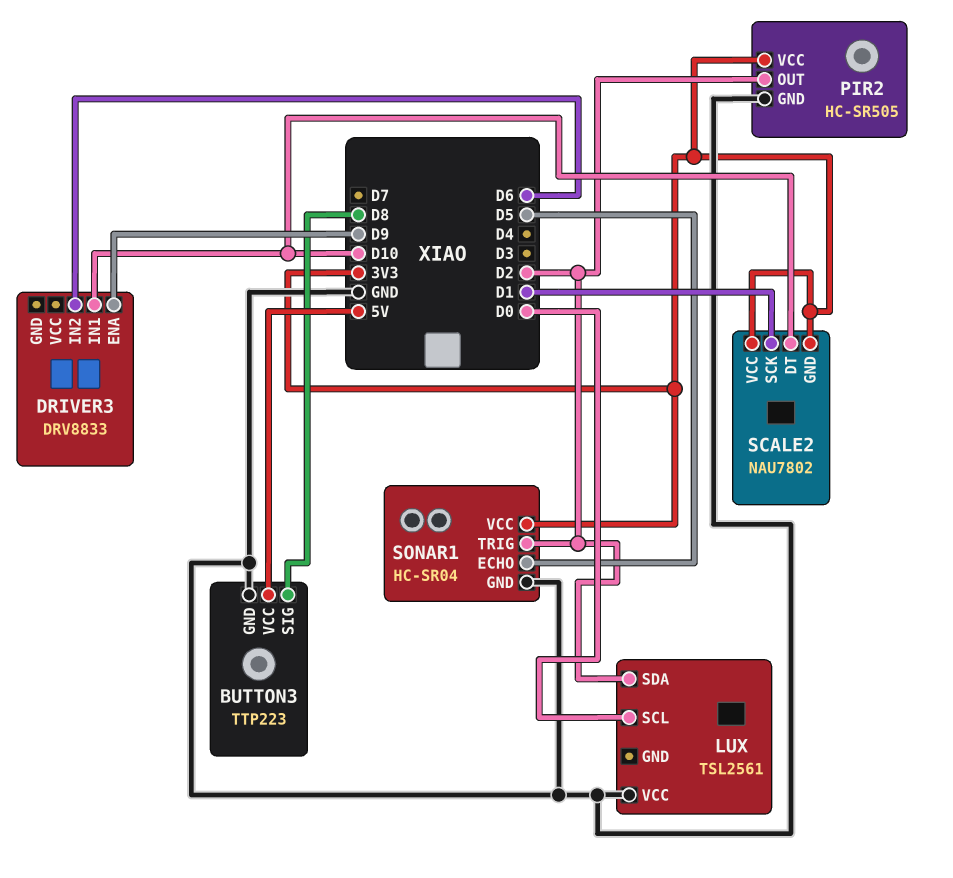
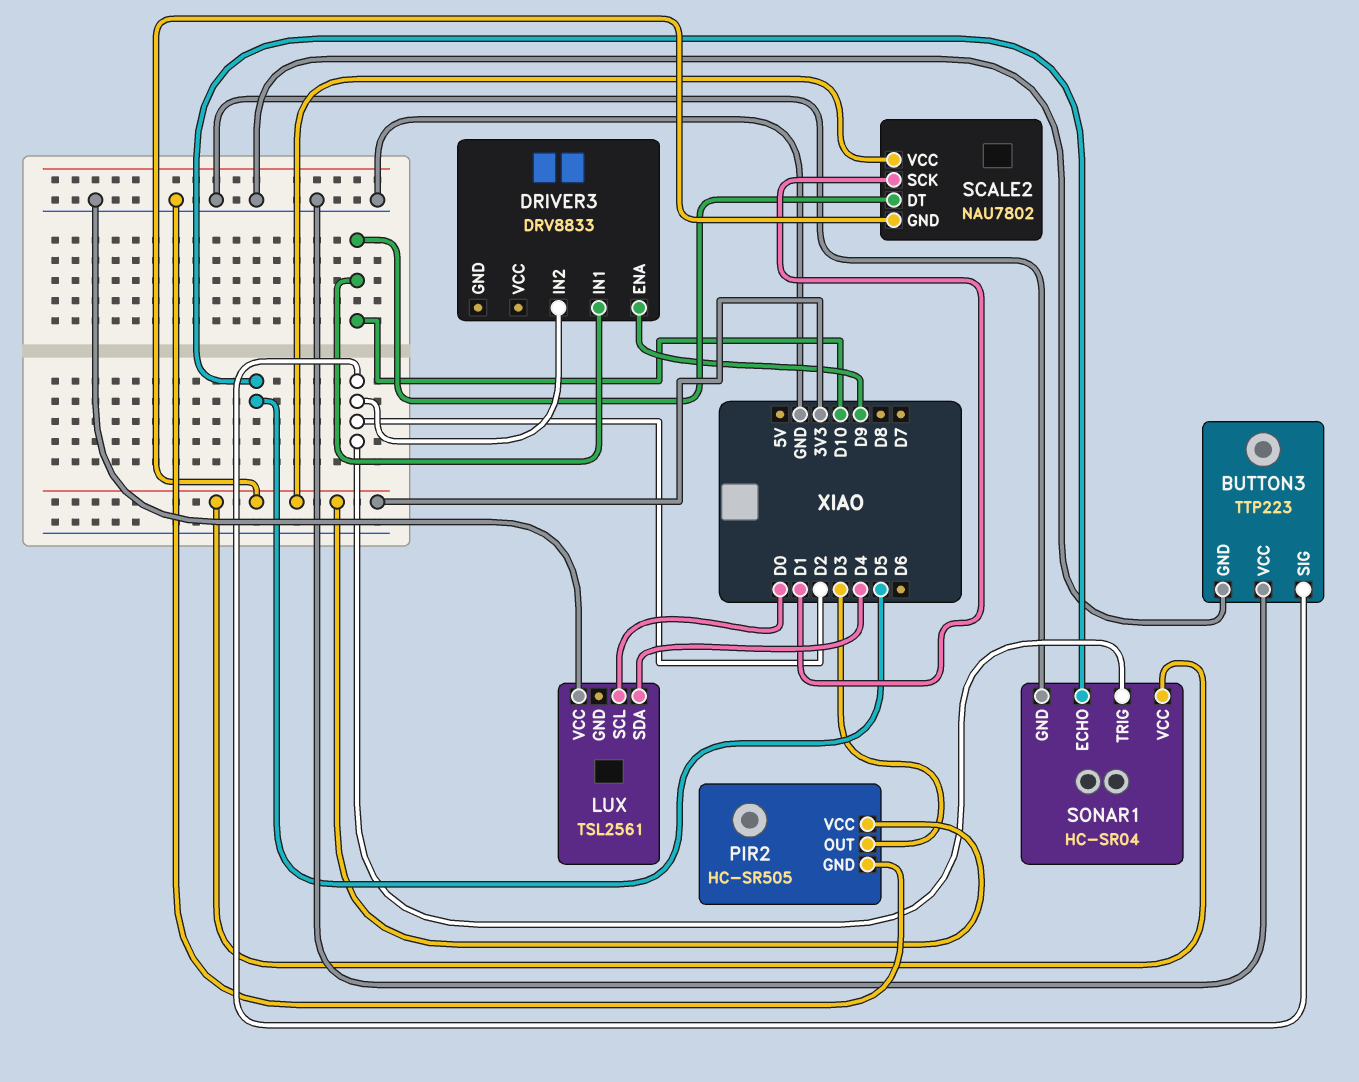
BUTTON3 pin SIG: D8 -> D2
BUTTON3 pin VCC: 5V -> GND
DRIVER3 pin IN2: D6 -> D2
LUX pin SDA: D2 -> D4
PIR2 pin OUT: D2 -> D3

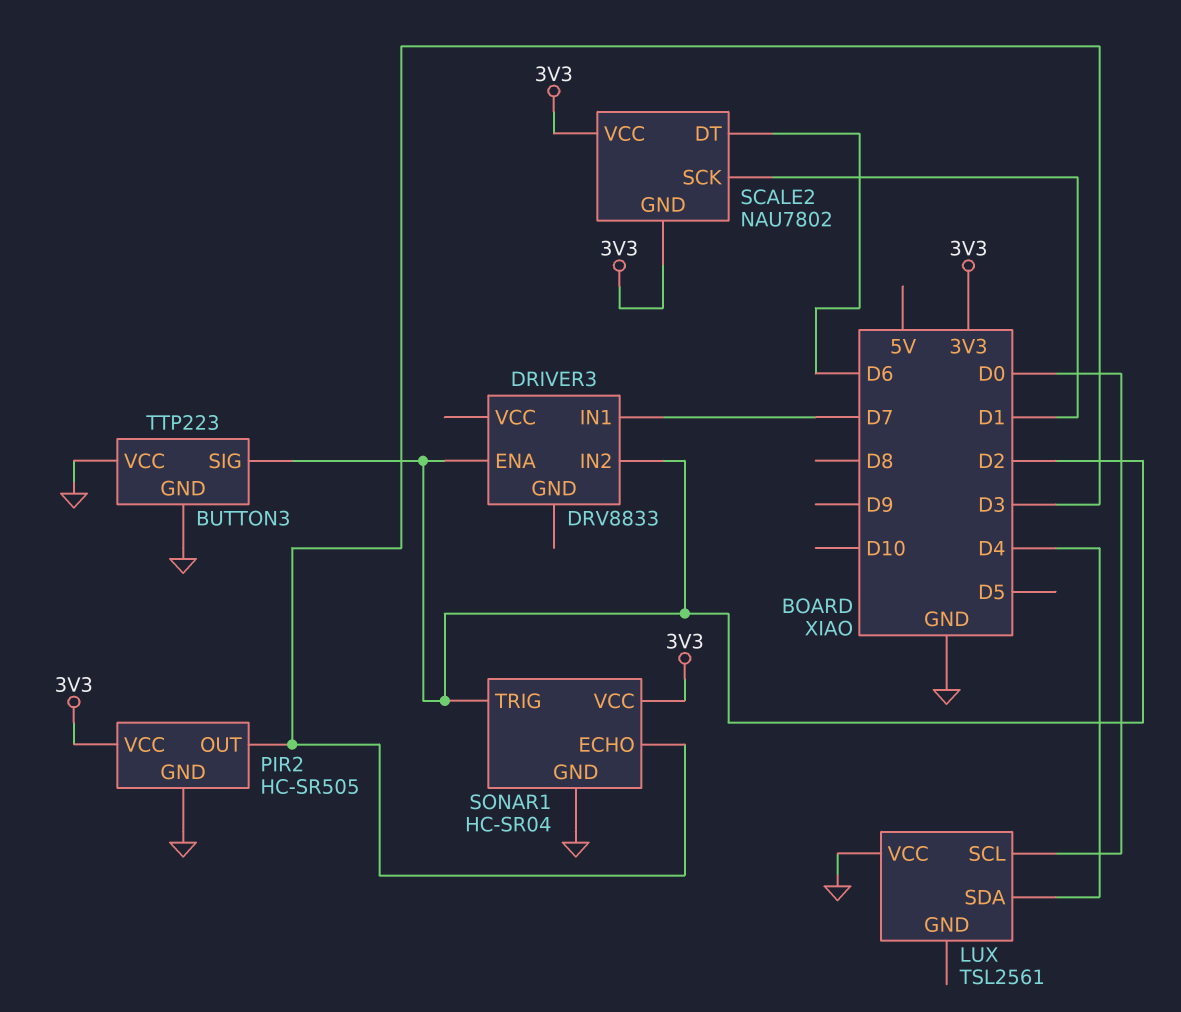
DRIVER3 pin ENA: D9 -> D2
DRIVER3 pin IN1: D10 -> D7
SCALE2 pin DT: D10 -> D6
SONAR1 pin ECHO: D5 -> D3

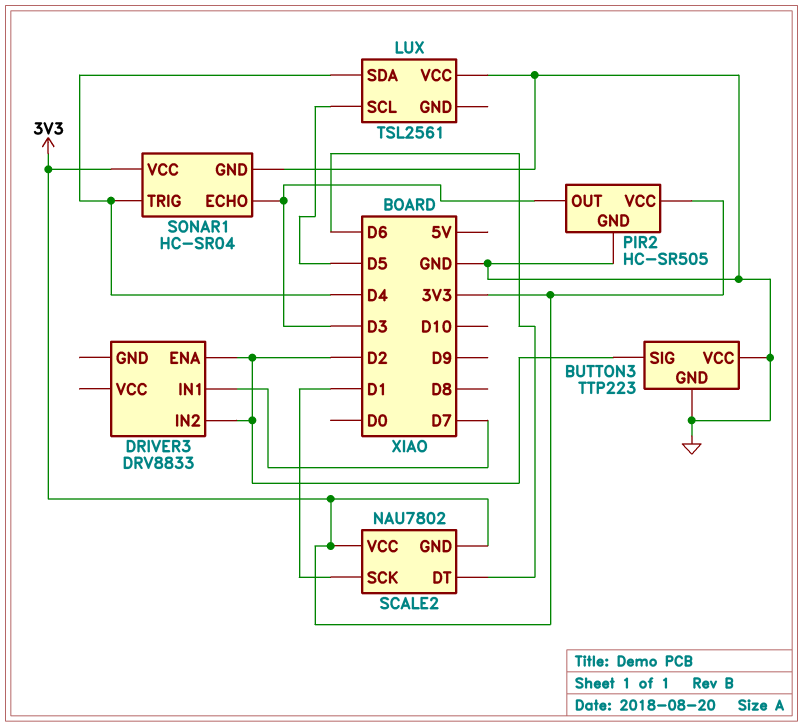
LUX pin SCL: D0 -> D5
SONAR1 pin TRIG: D2 -> D4

